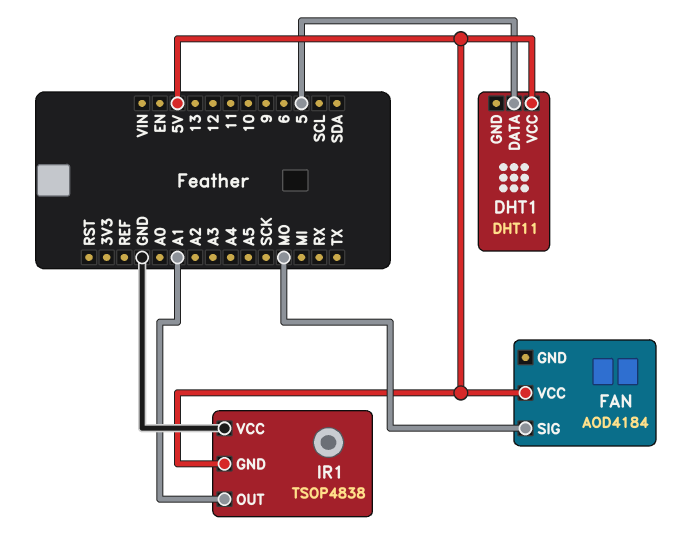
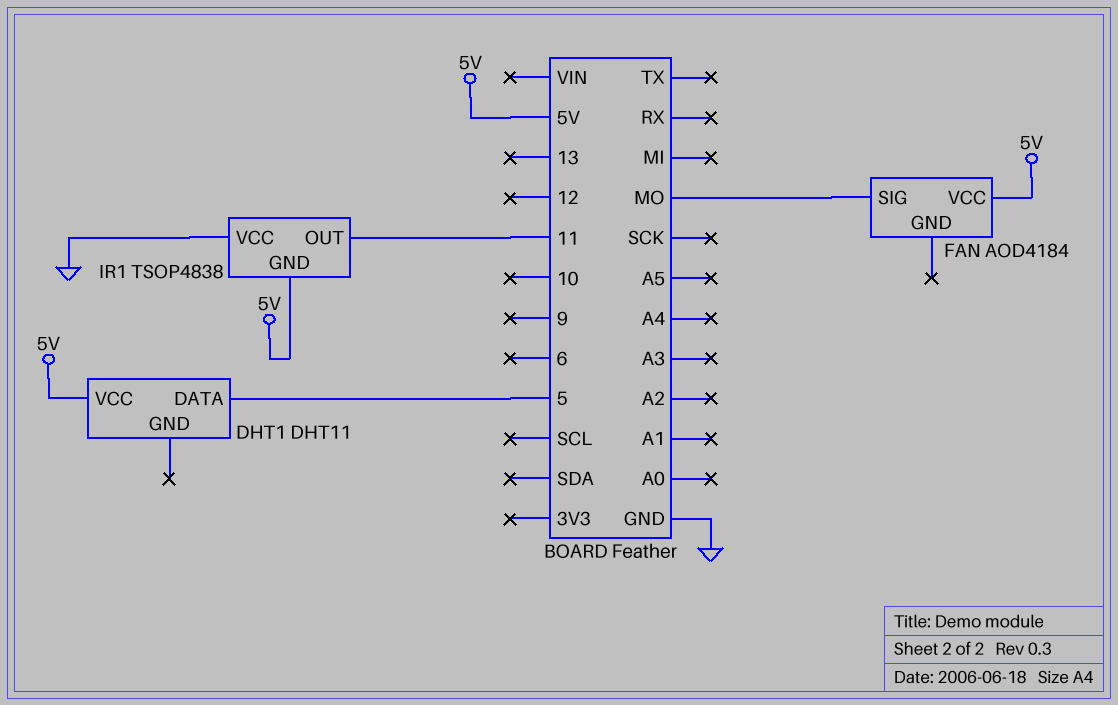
IR1 pin OUT: A1 -> 11

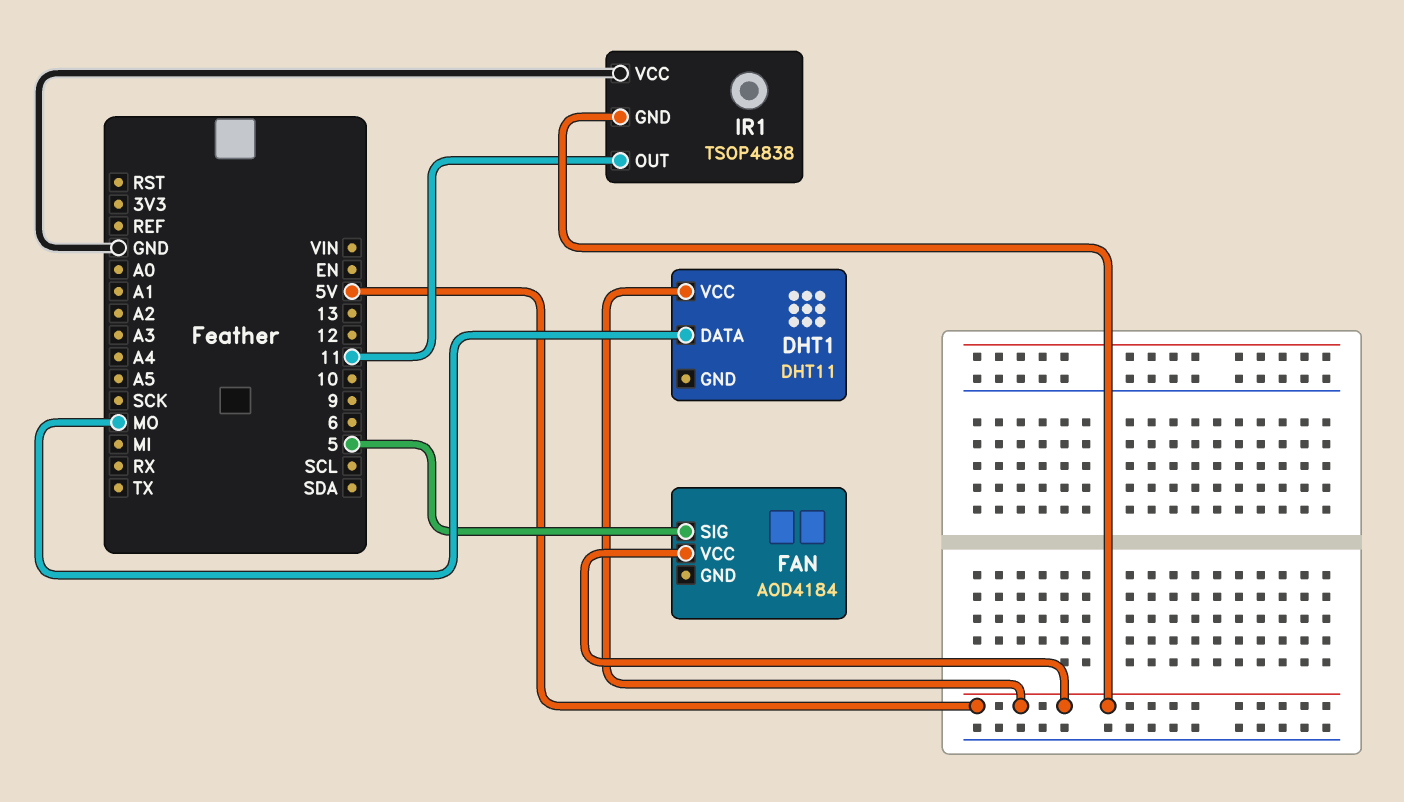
DHT1 pin DATA: 5 -> MO
FAN pin SIG: MO -> 5

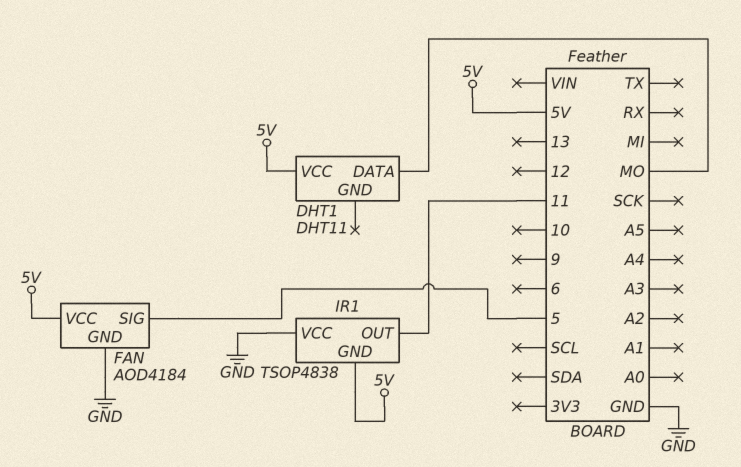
FAN pin GND: none -> GND

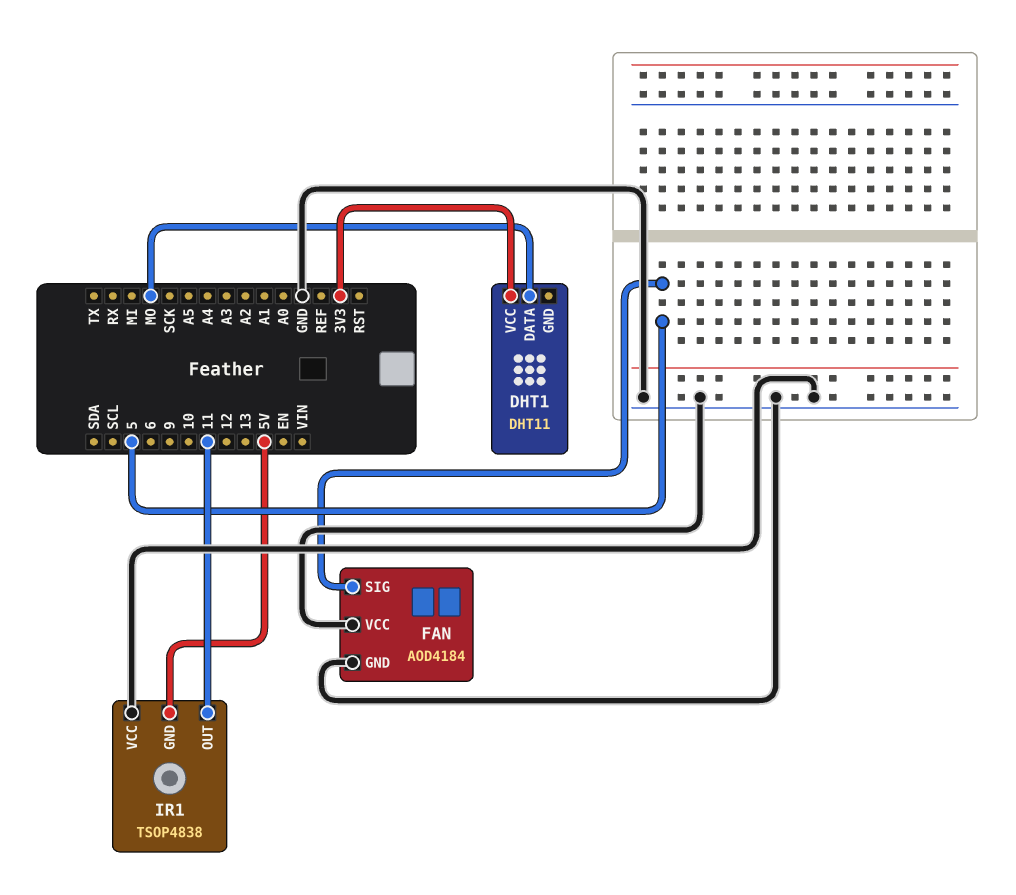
DHT1 pin VCC: 5V -> 3V3
FAN pin VCC: 5V -> GND

